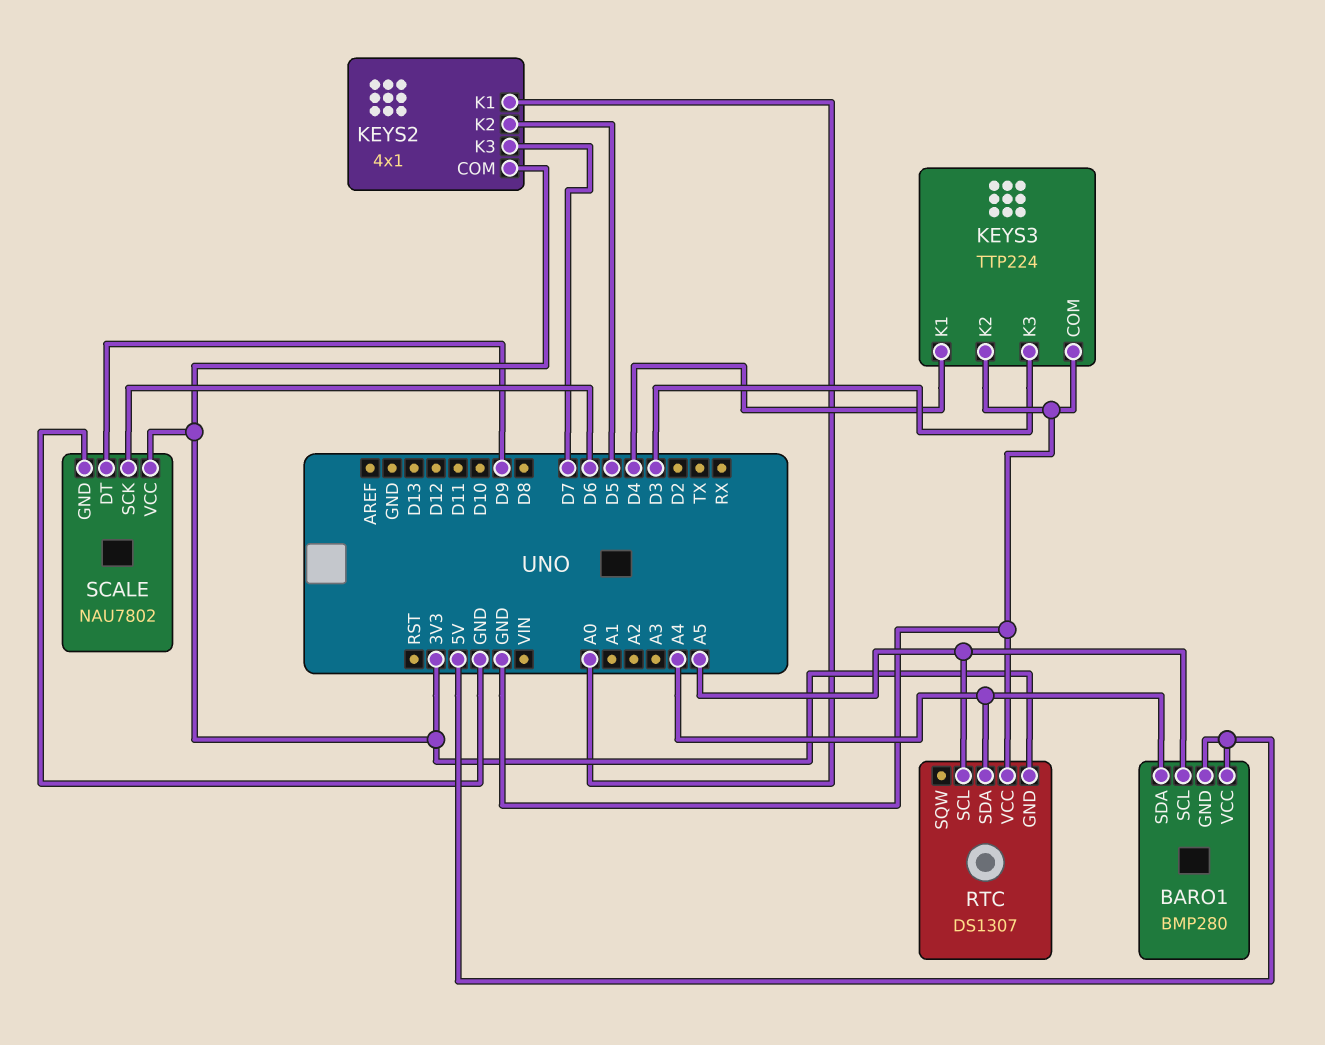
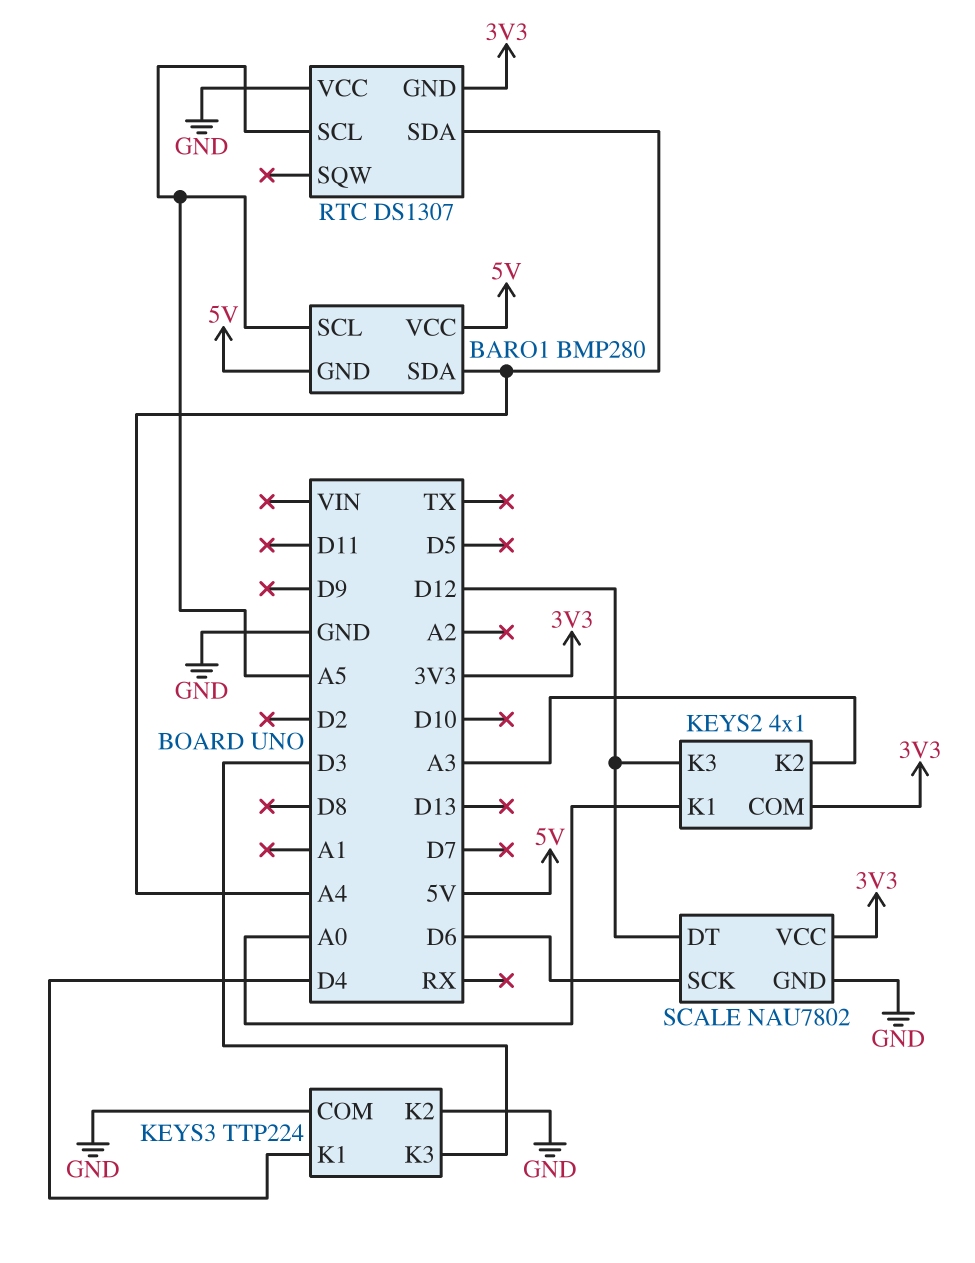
KEYS2 pin K2: D5 -> A3
KEYS2 pin K3: D7 -> D12
SCALE pin DT: D9 -> D12

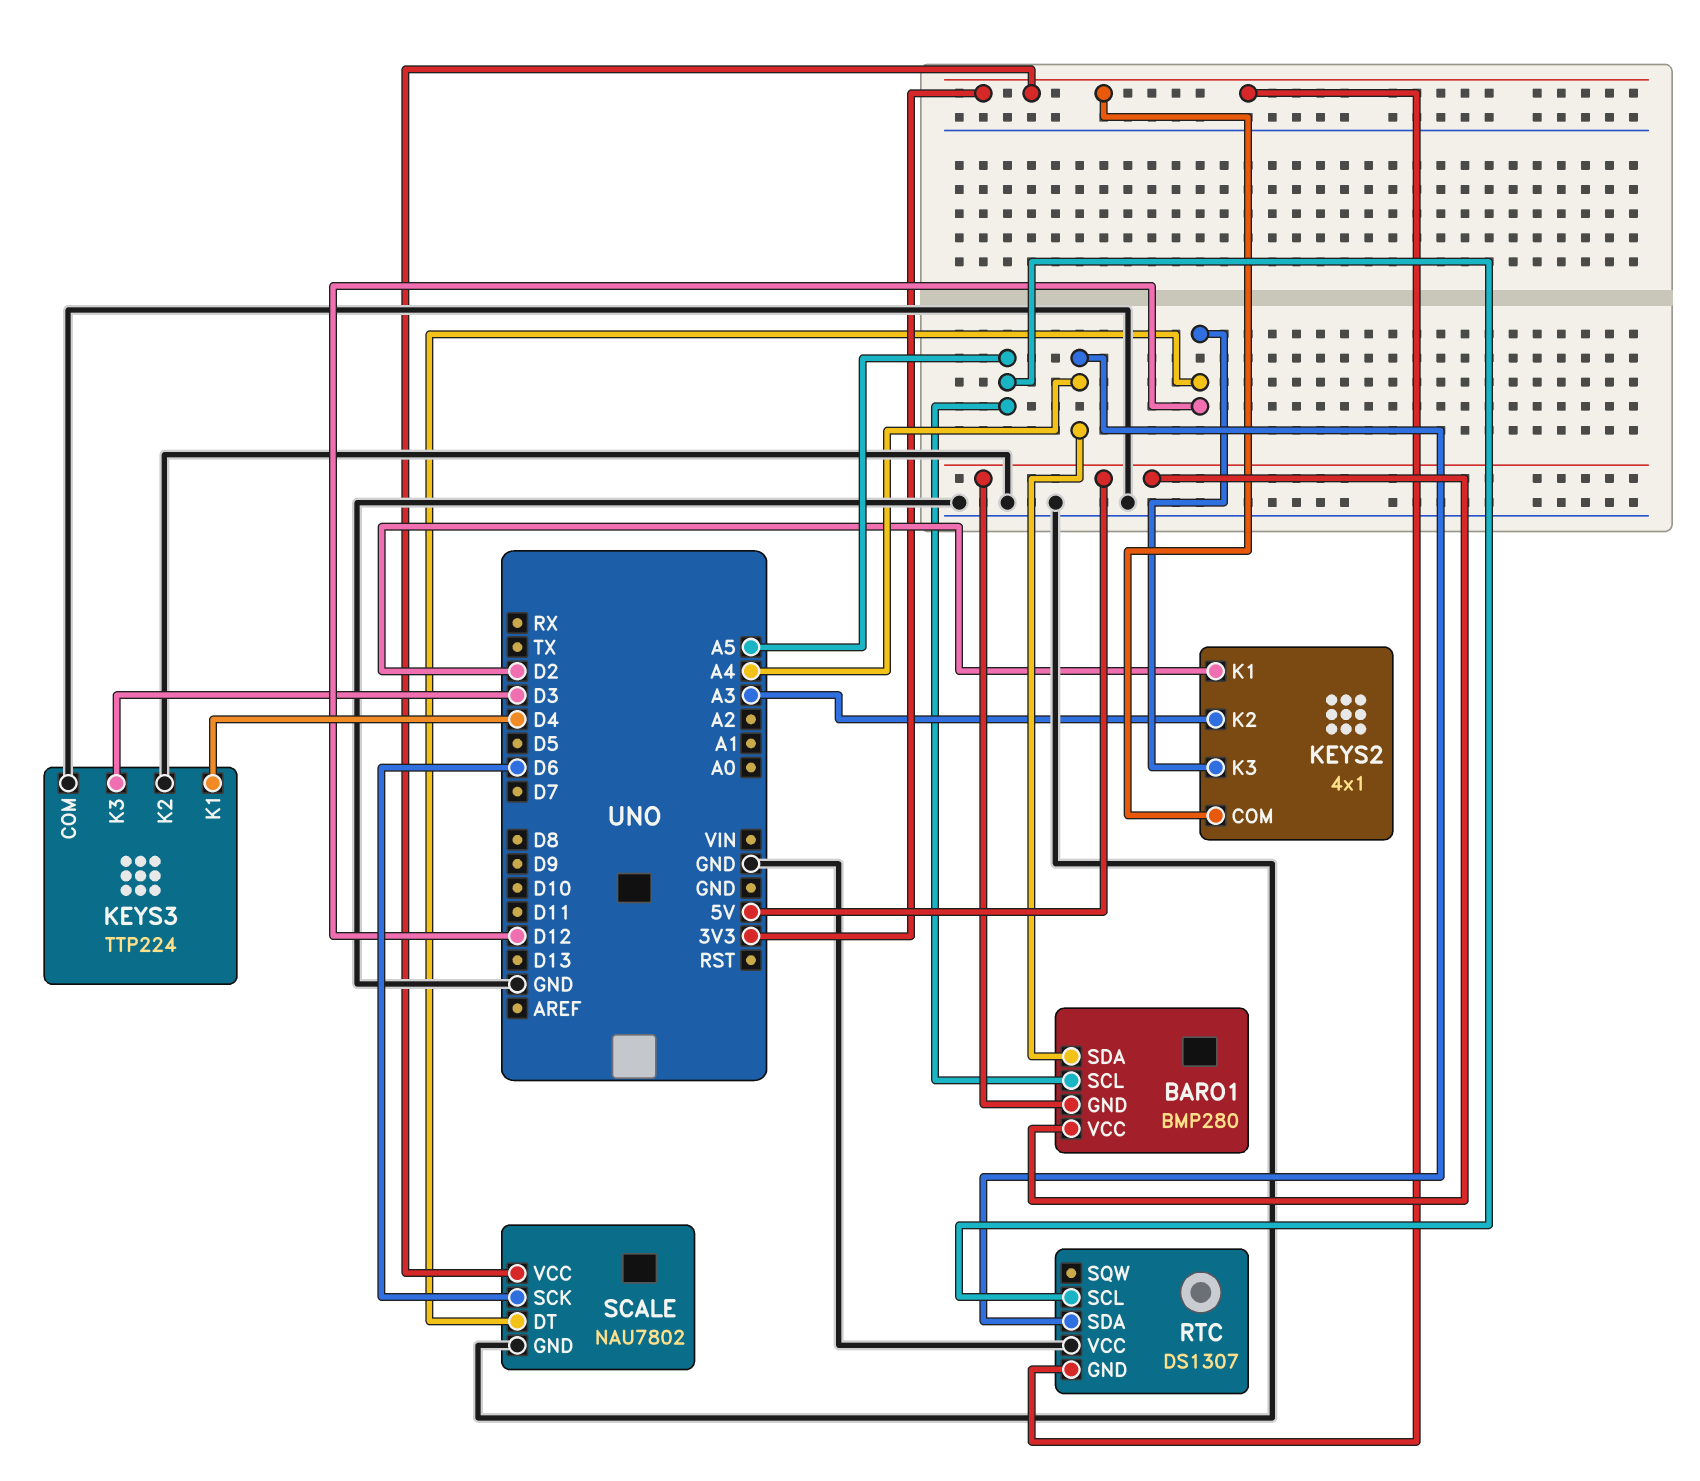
KEYS2 pin K1: A0 -> D2

